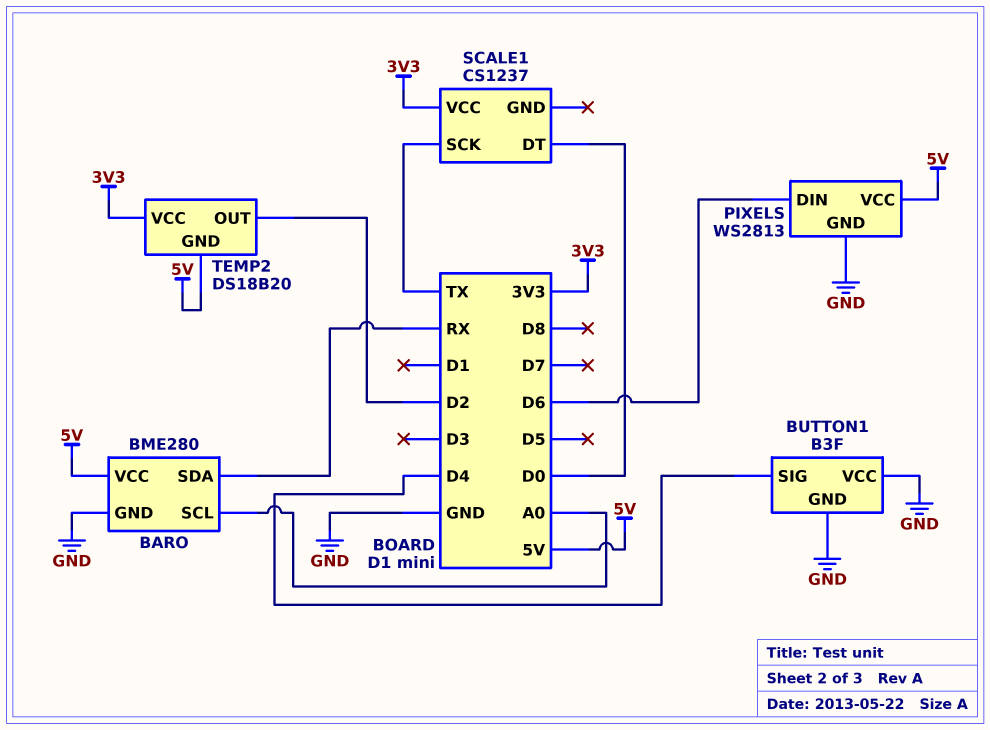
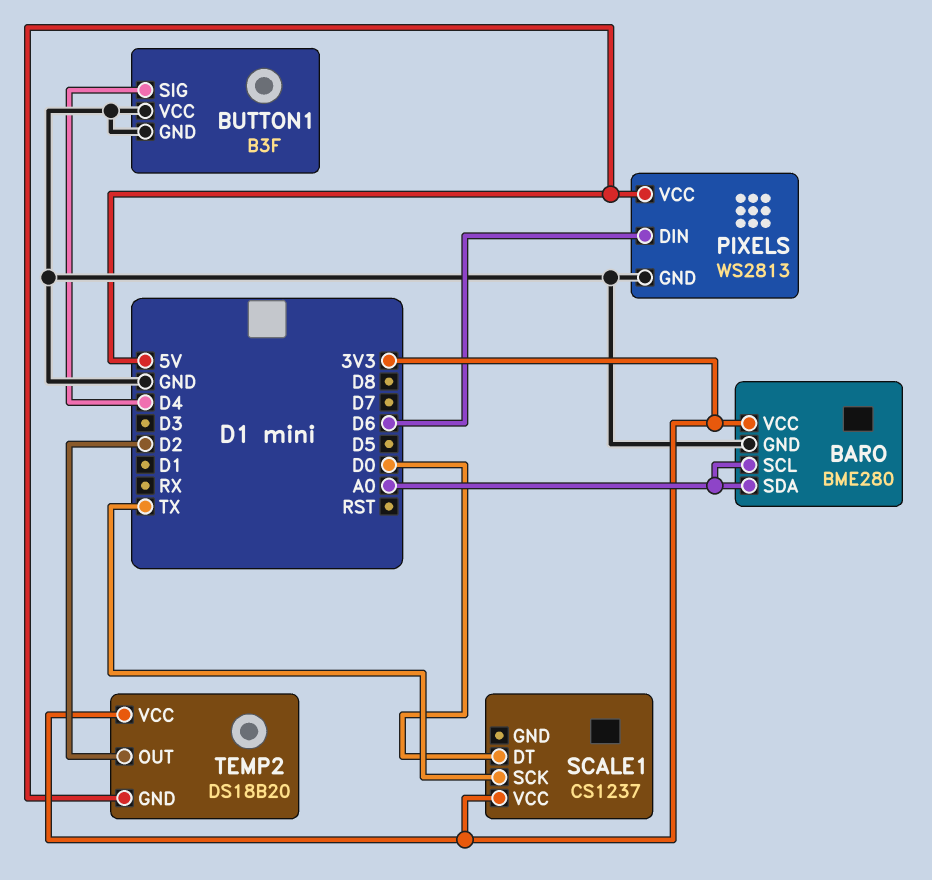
BARO pin SDA: RX -> A0
BARO pin VCC: 5V -> 3V3

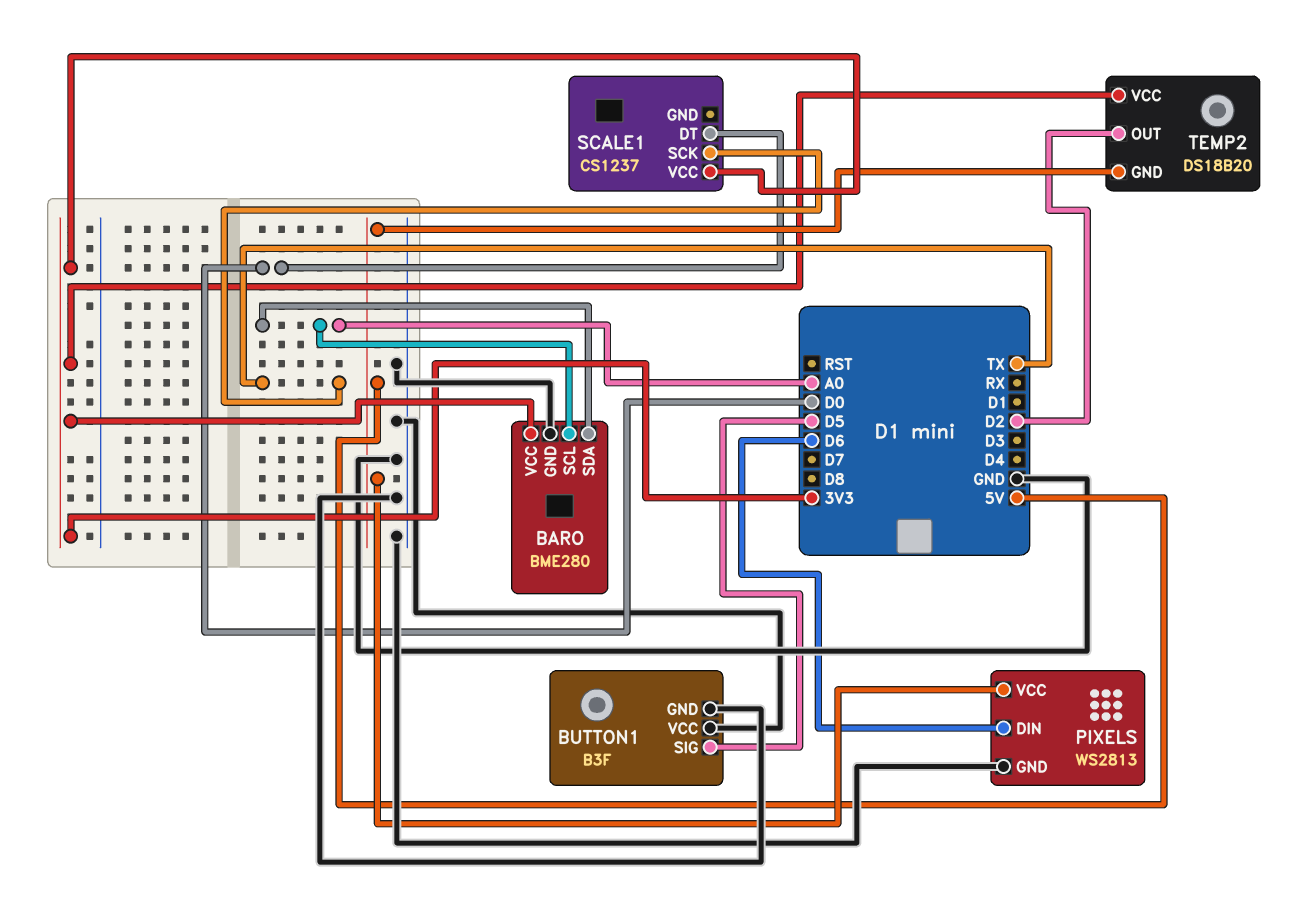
BUTTON1 pin SIG: D4 -> D5

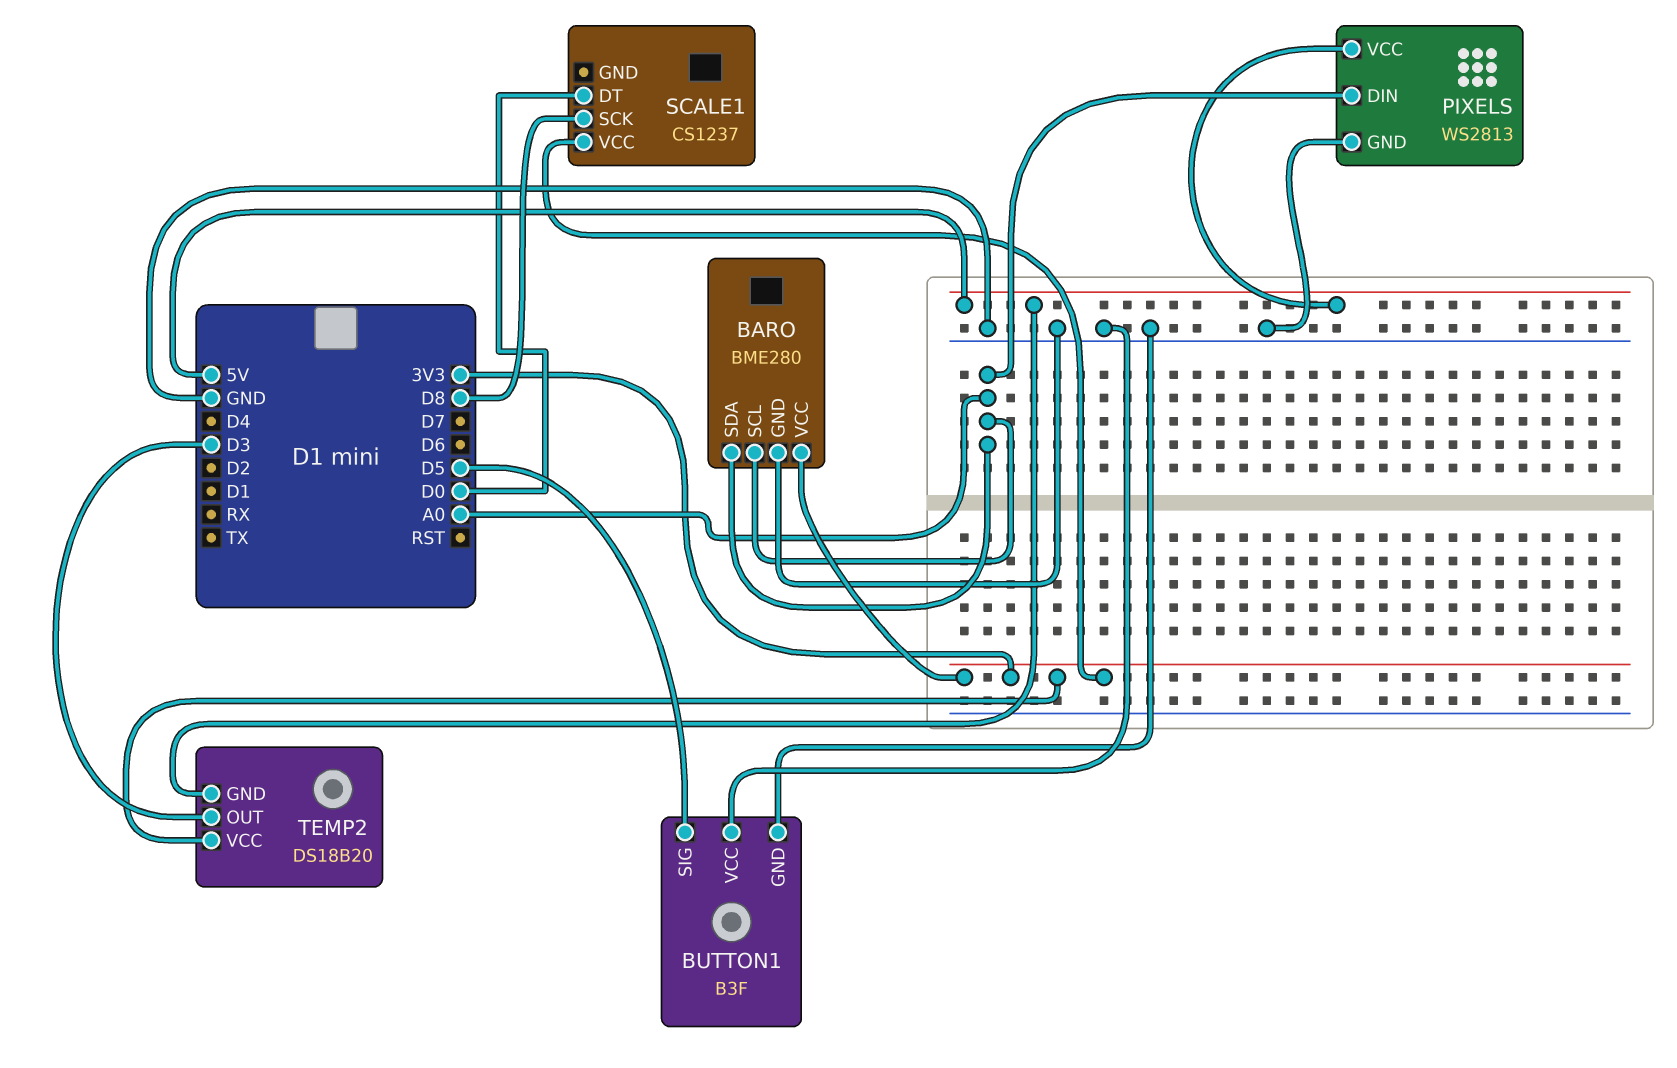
PIXELS pin DIN: D6 -> A0
SCALE1 pin SCK: TX -> D8
TEMP2 pin OUT: D2 -> D3

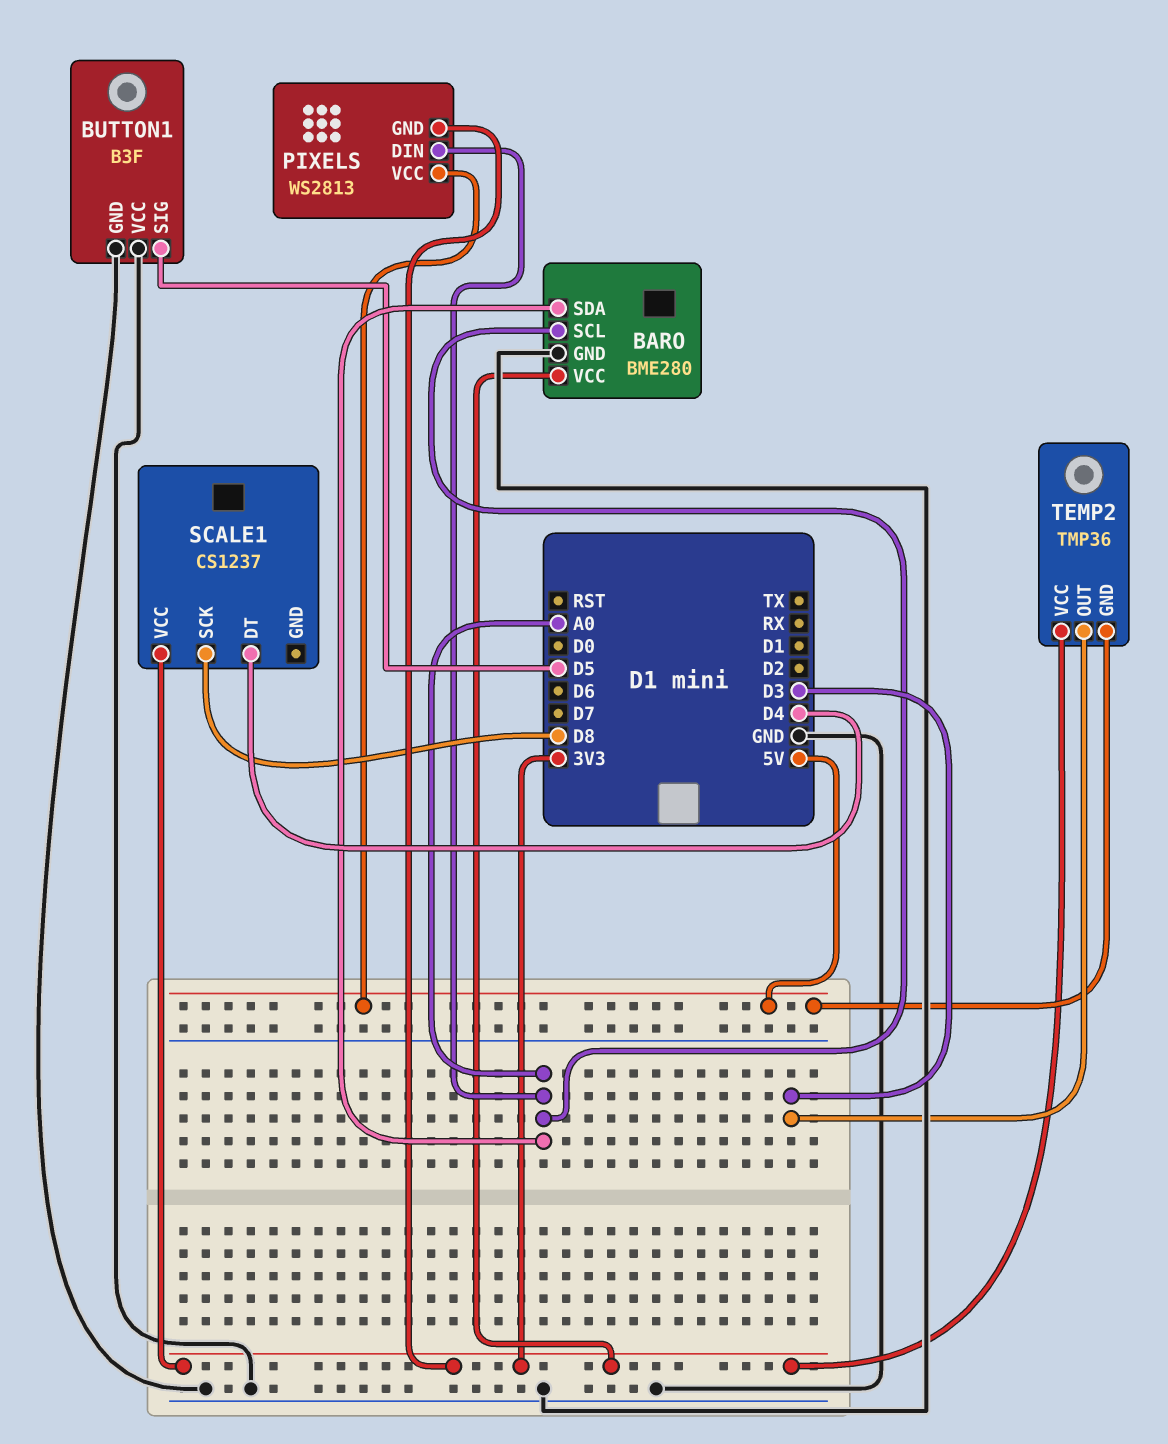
PIXELS pin GND: GND -> 3V3
SCALE1 pin DT: D0 -> D4
TEMP2: DS18B20 -> TMP36

